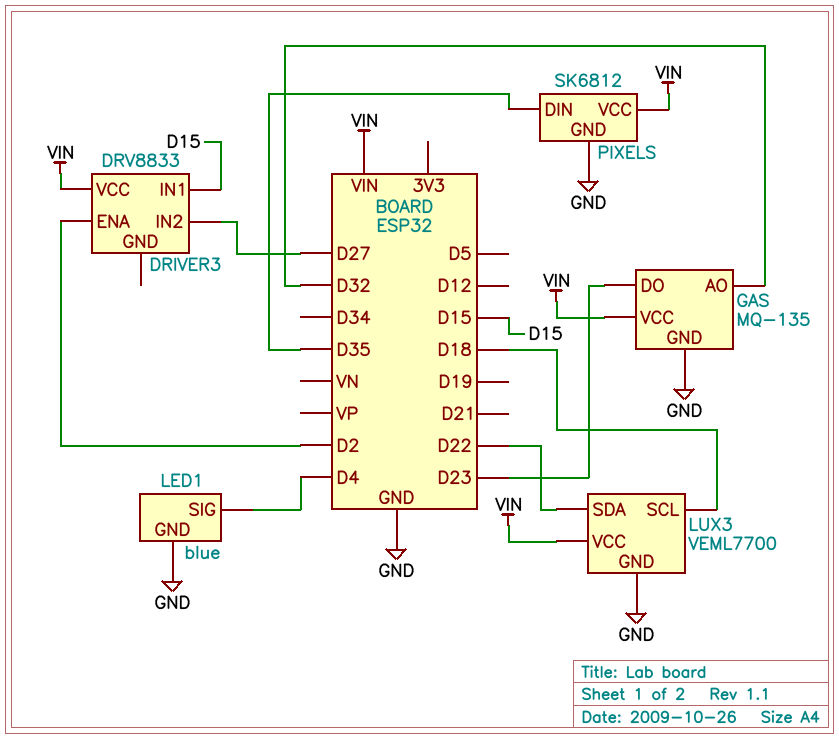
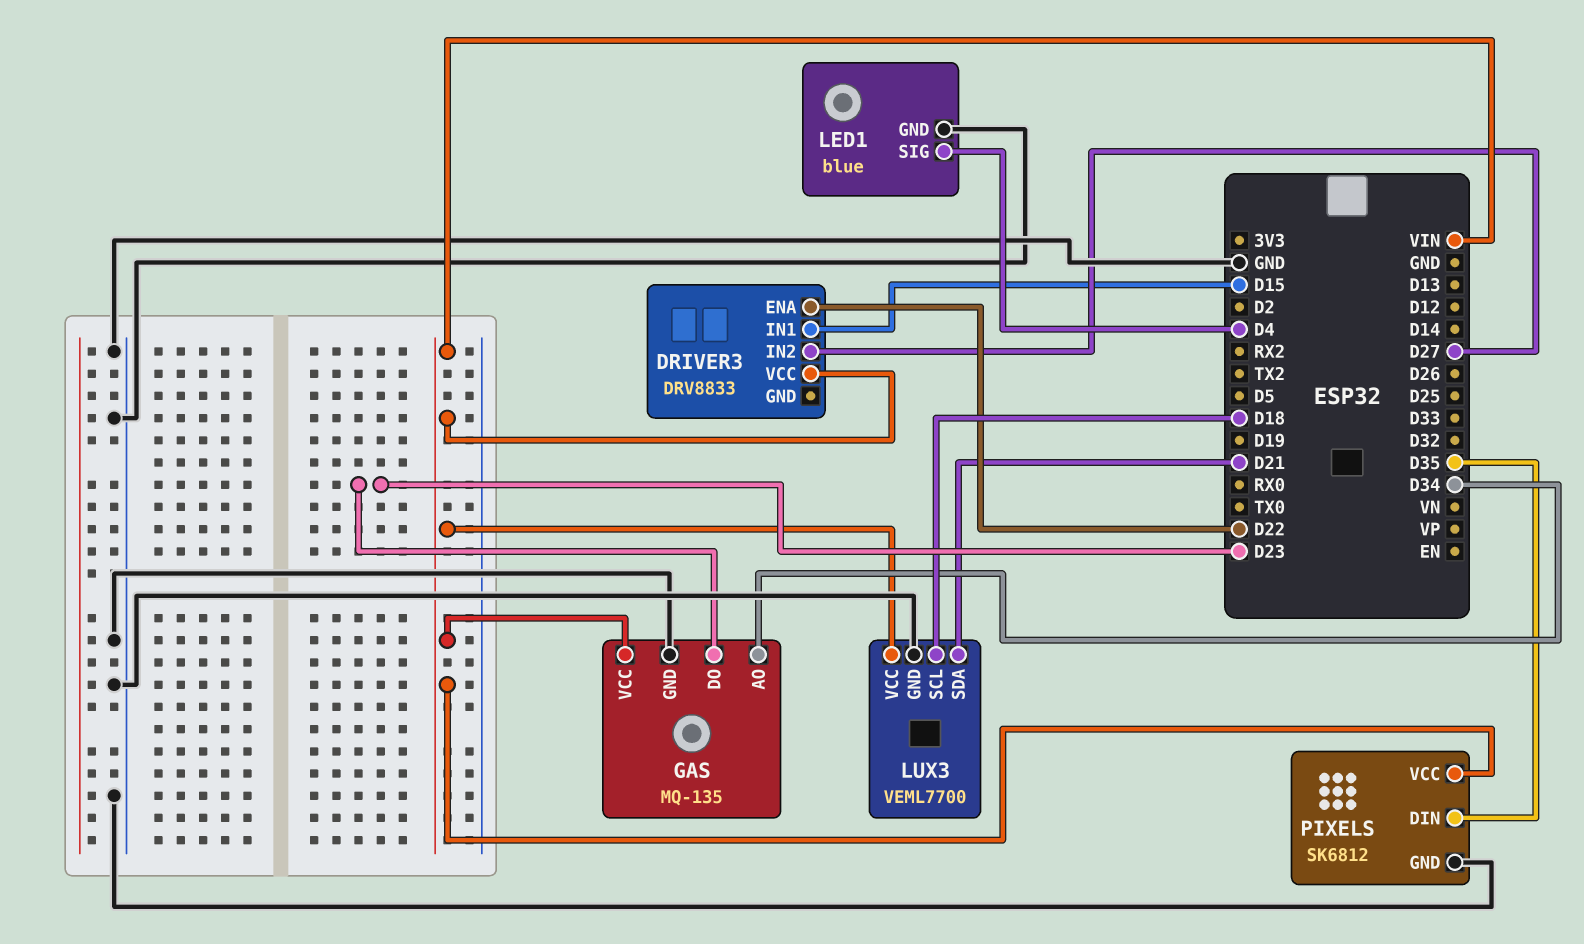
DRIVER3 pin ENA: D2 -> D22
GAS pin AO: D32 -> D34
LUX3 pin SDA: D22 -> D21

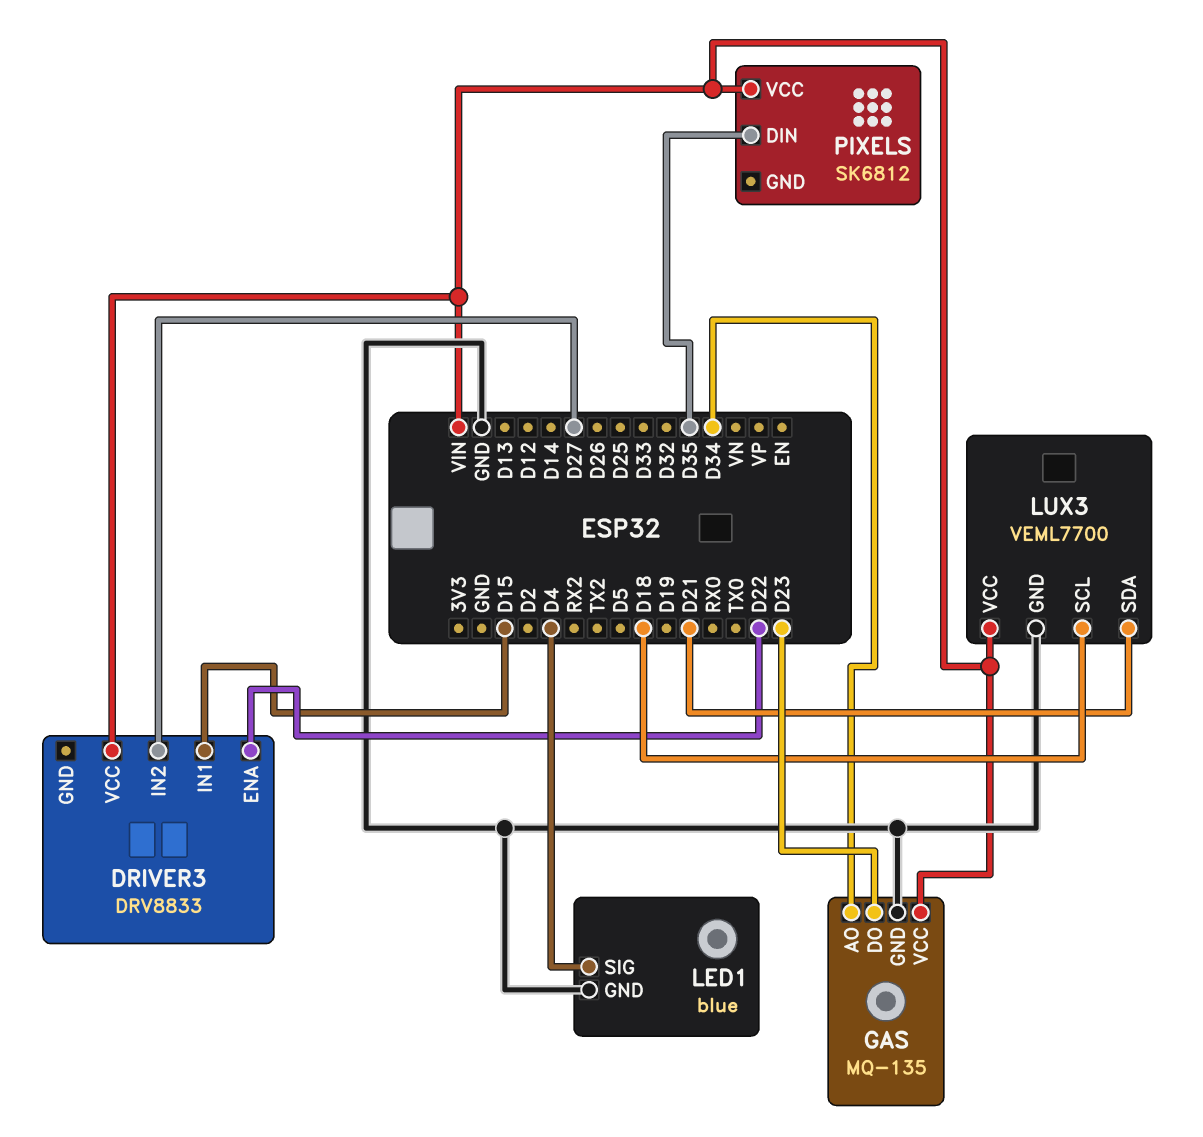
PIXELS pin GND: GND -> none

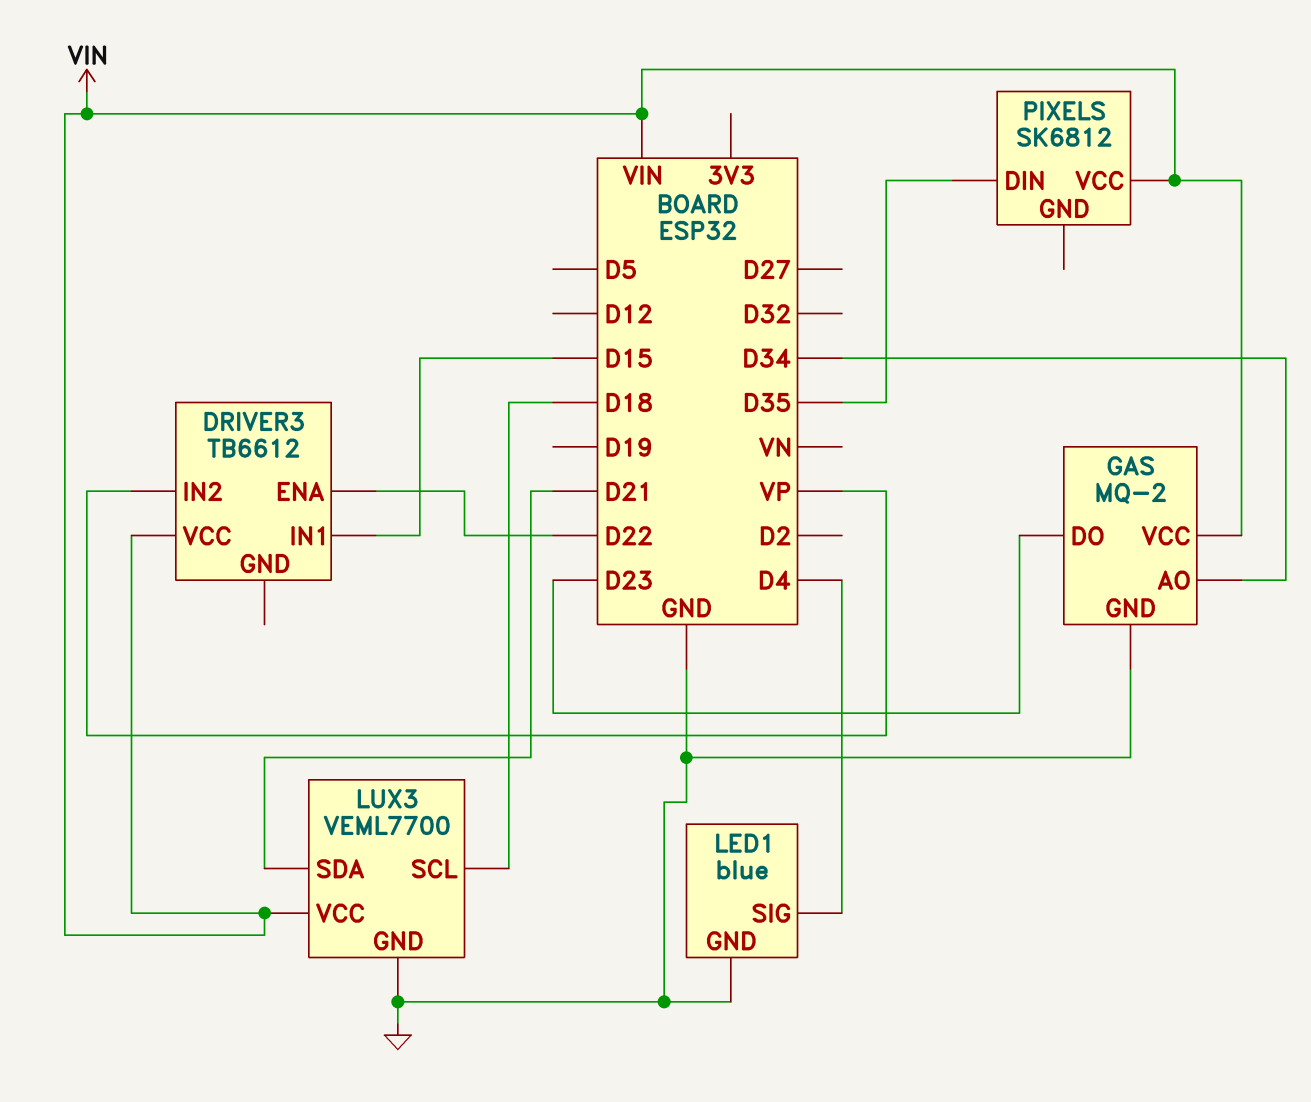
DRIVER3: DRV8833 -> TB6612
DRIVER3 pin IN2: D27 -> VP
GAS: MQ-135 -> MQ-2

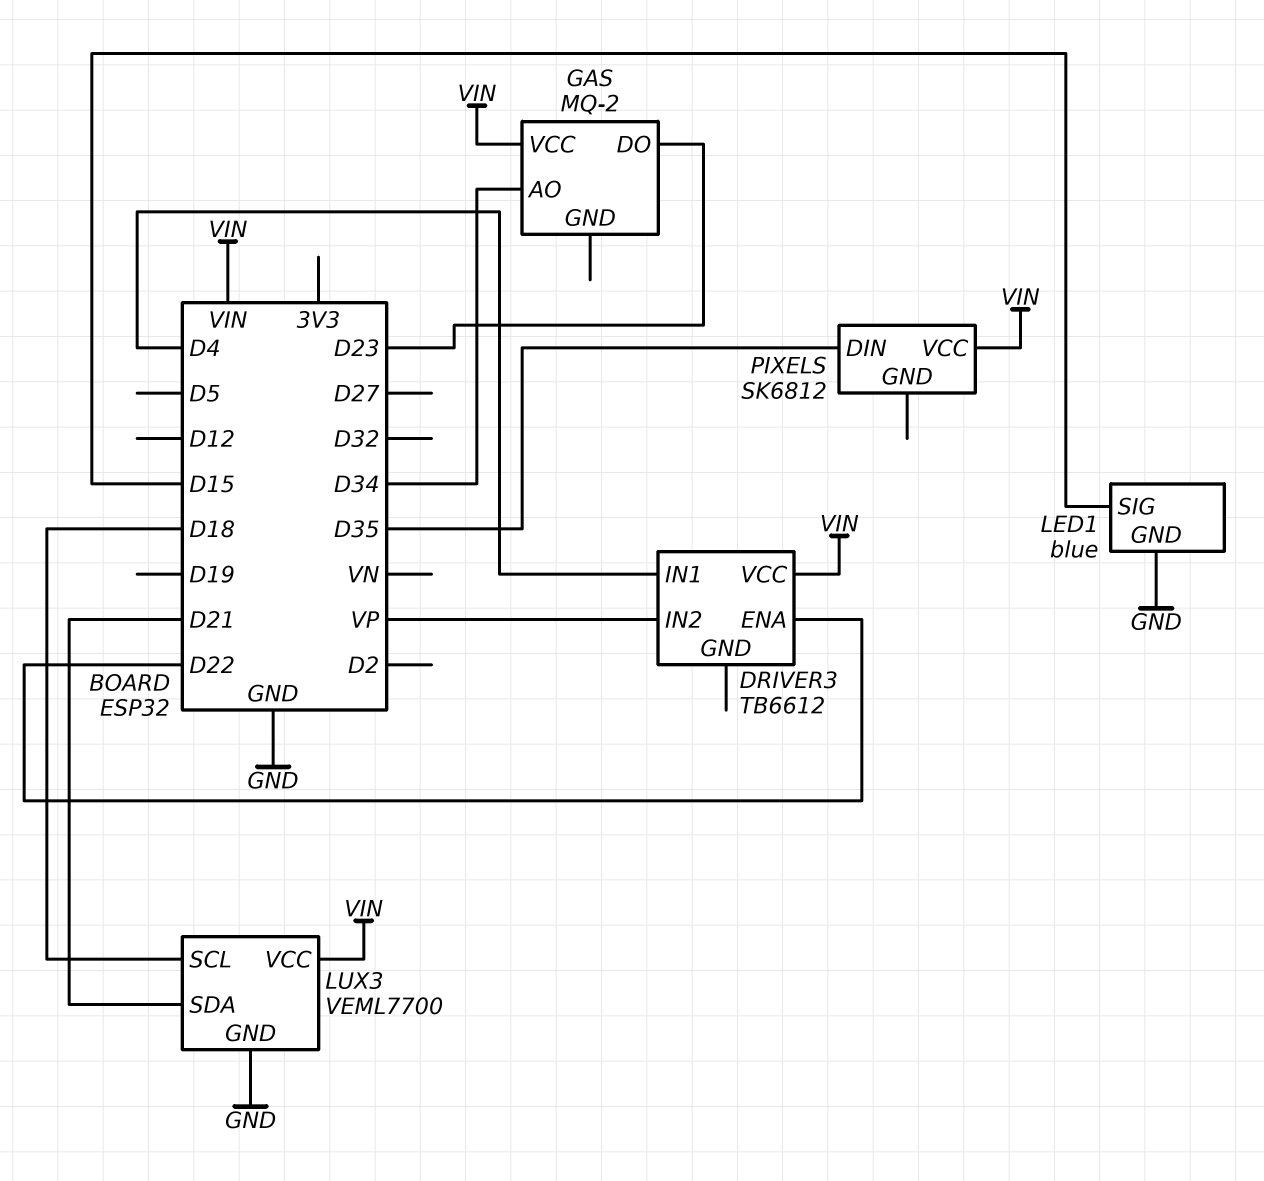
DRIVER3 pin IN1: D15 -> D4
GAS pin GND: GND -> none
LED1 pin SIG: D4 -> D15

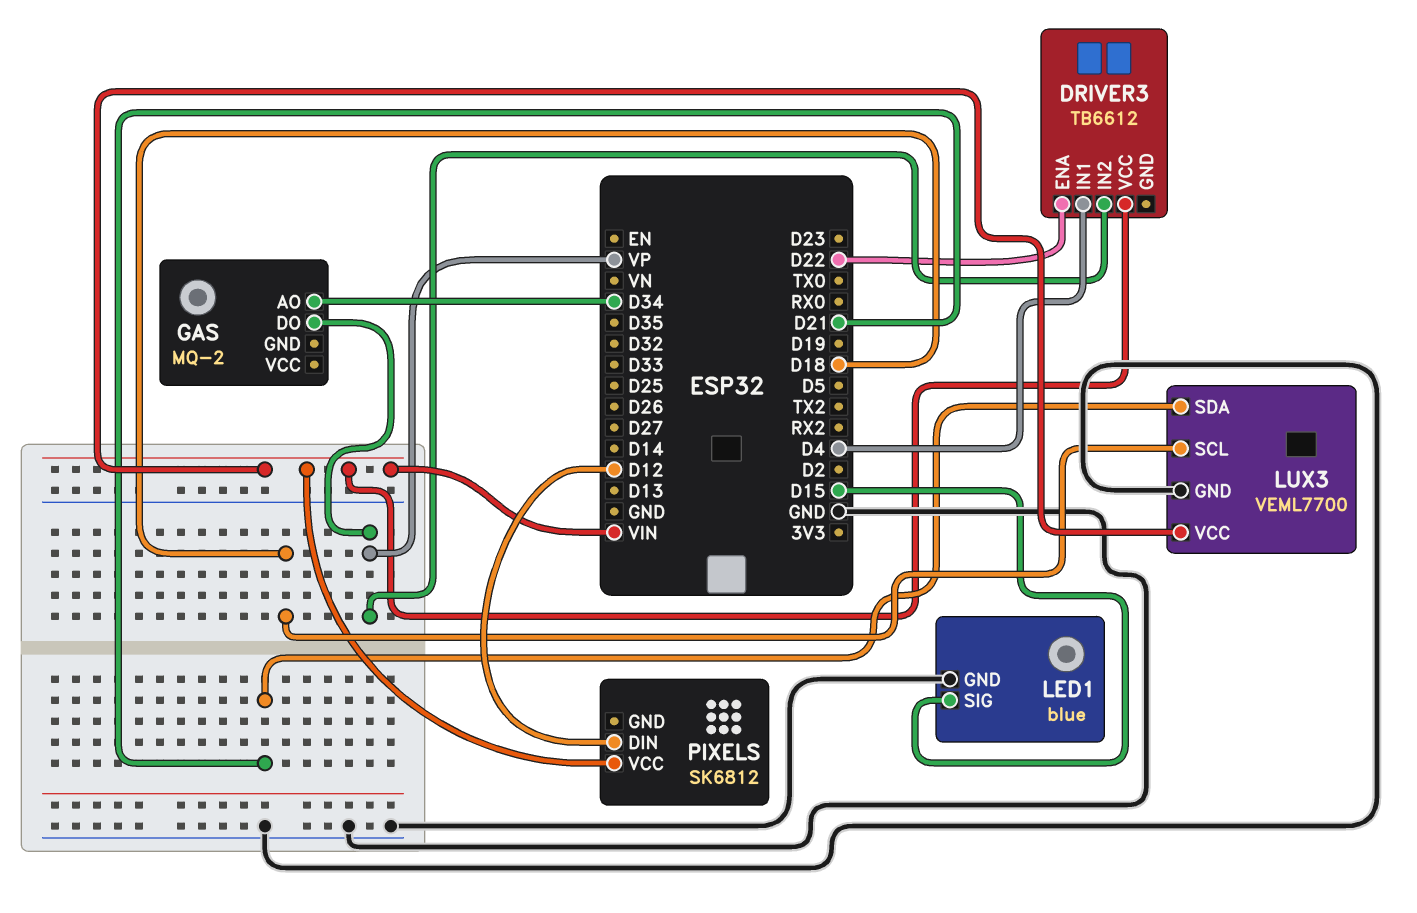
GAS pin DO: D23 -> VP
GAS pin VCC: VIN -> none
PIXELS pin DIN: D35 -> D12

